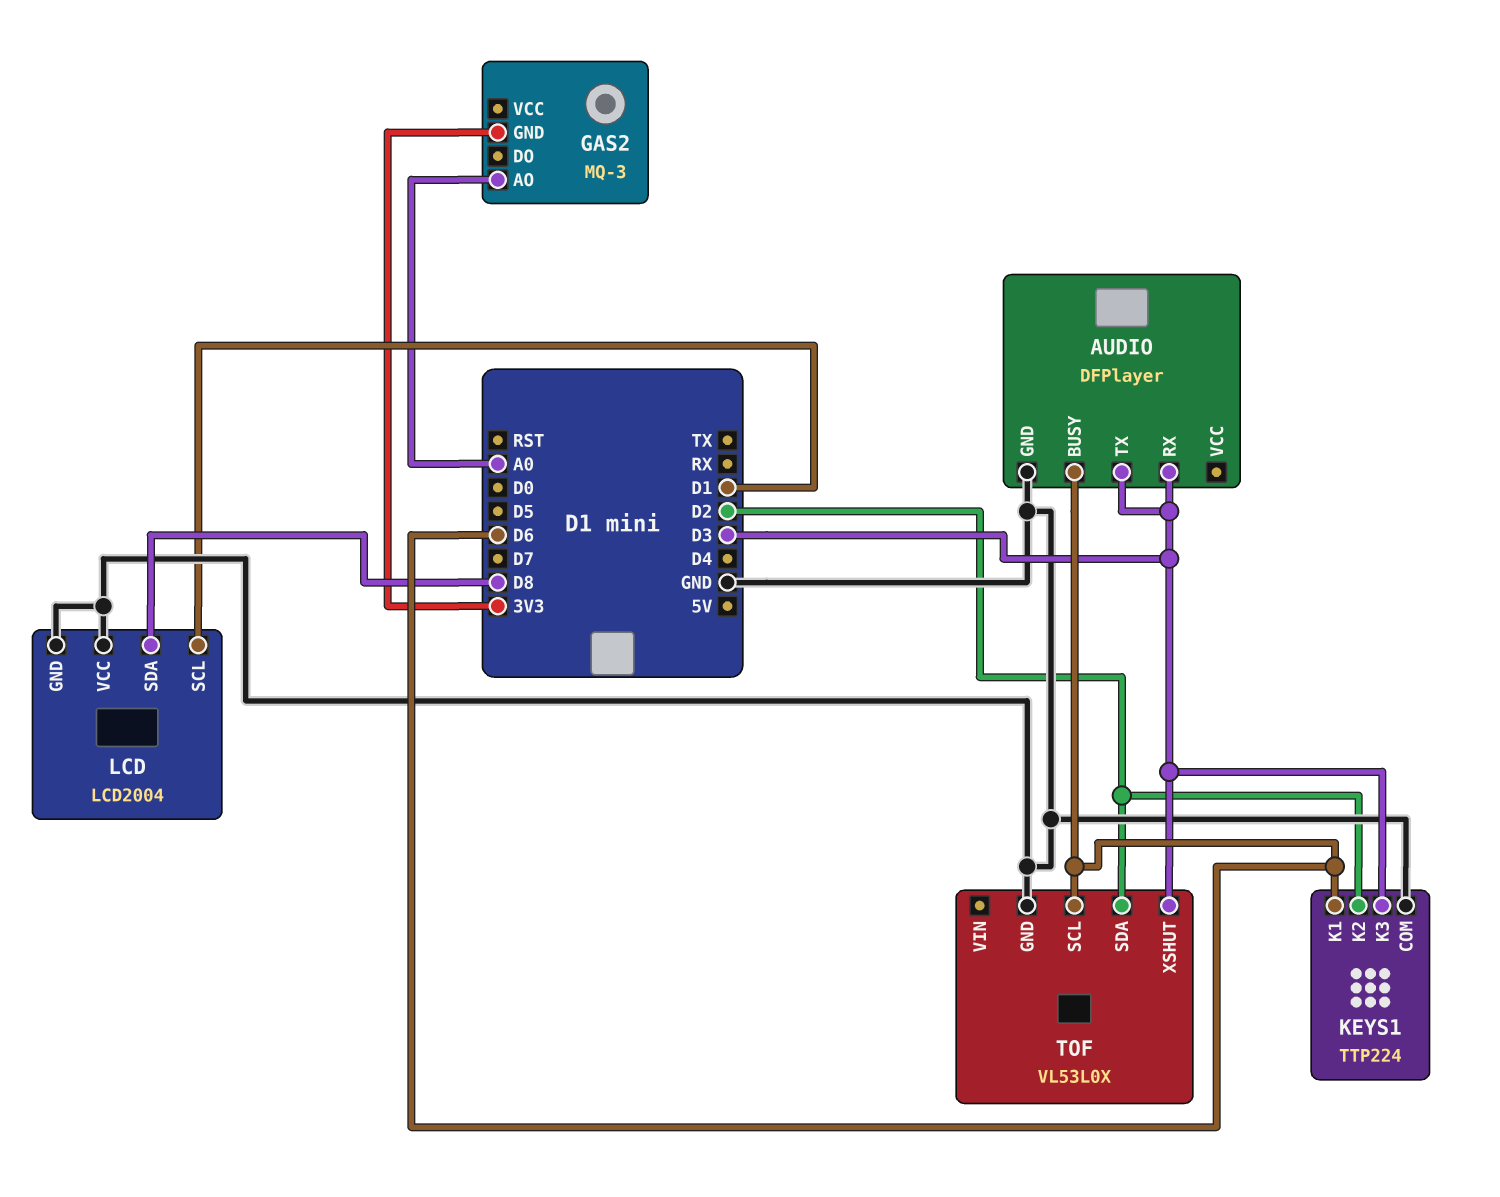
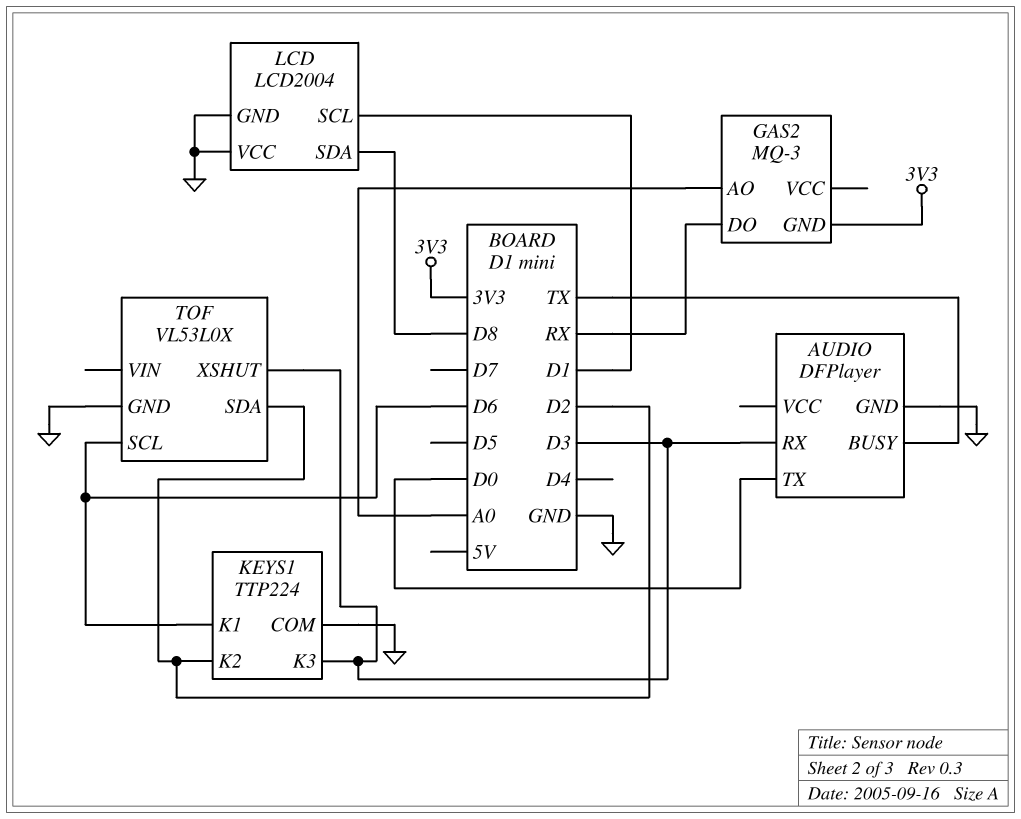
AUDIO pin BUSY: D6 -> TX
AUDIO pin TX: D3 -> D0
GAS2 pin DO: none -> RX

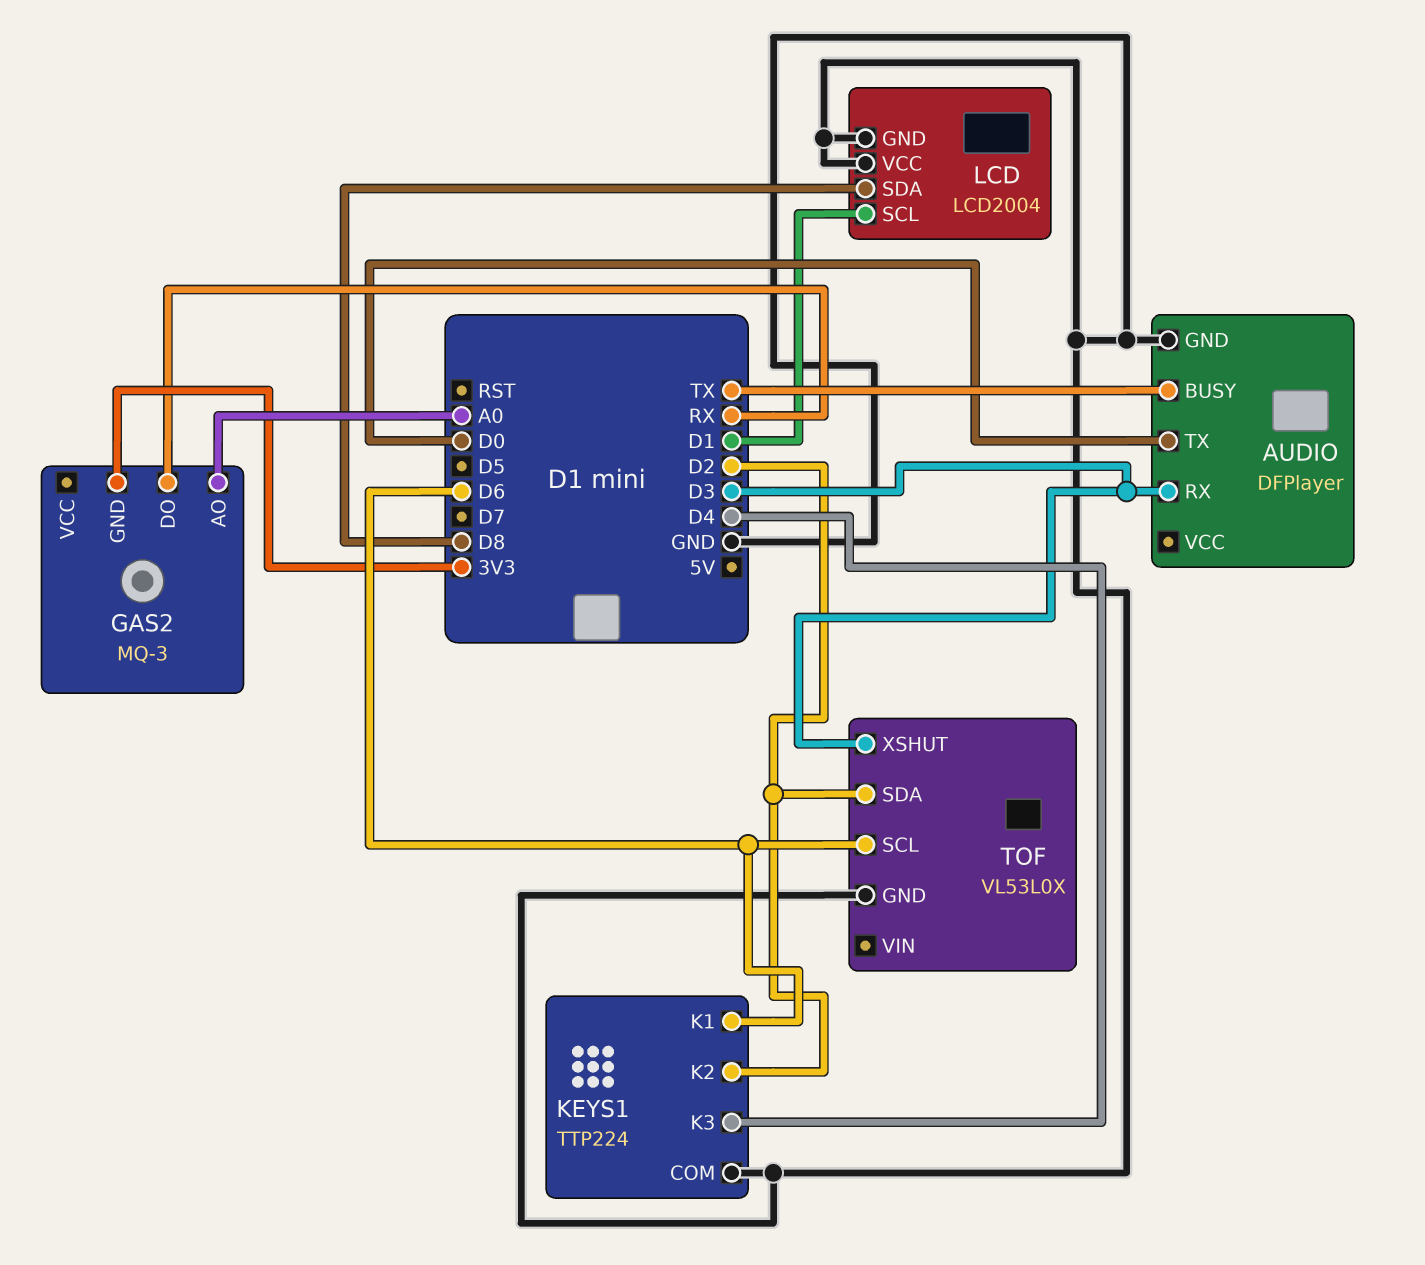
KEYS1 pin K3: D3 -> D4

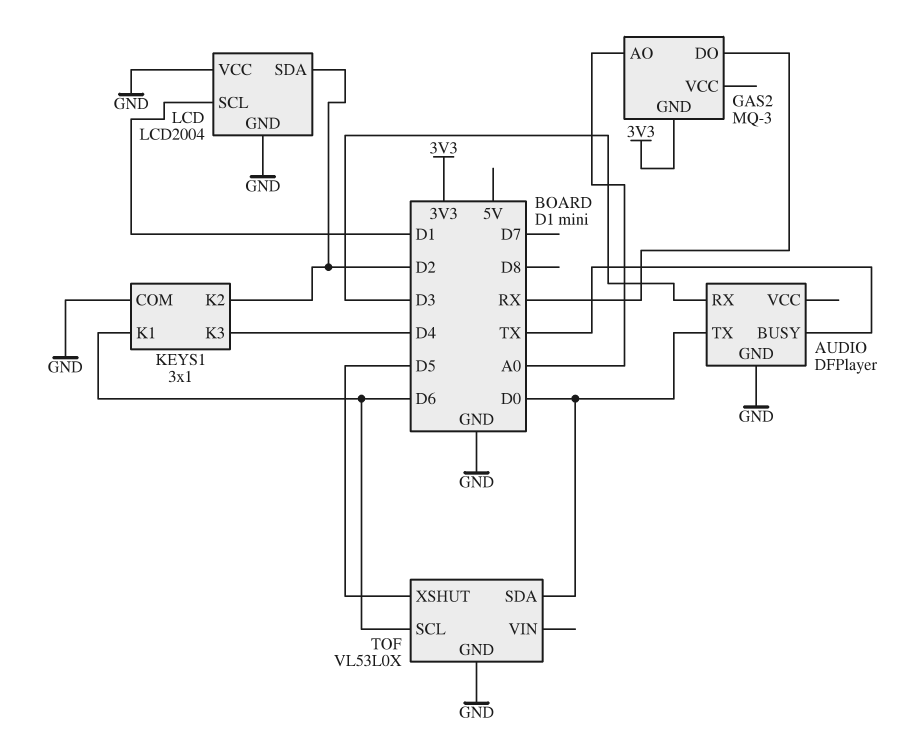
KEYS1: TTP224 -> 3x1
LCD pin SDA: D8 -> D2
TOF pin SDA: D2 -> D0
TOF pin XSHUT: D3 -> D5

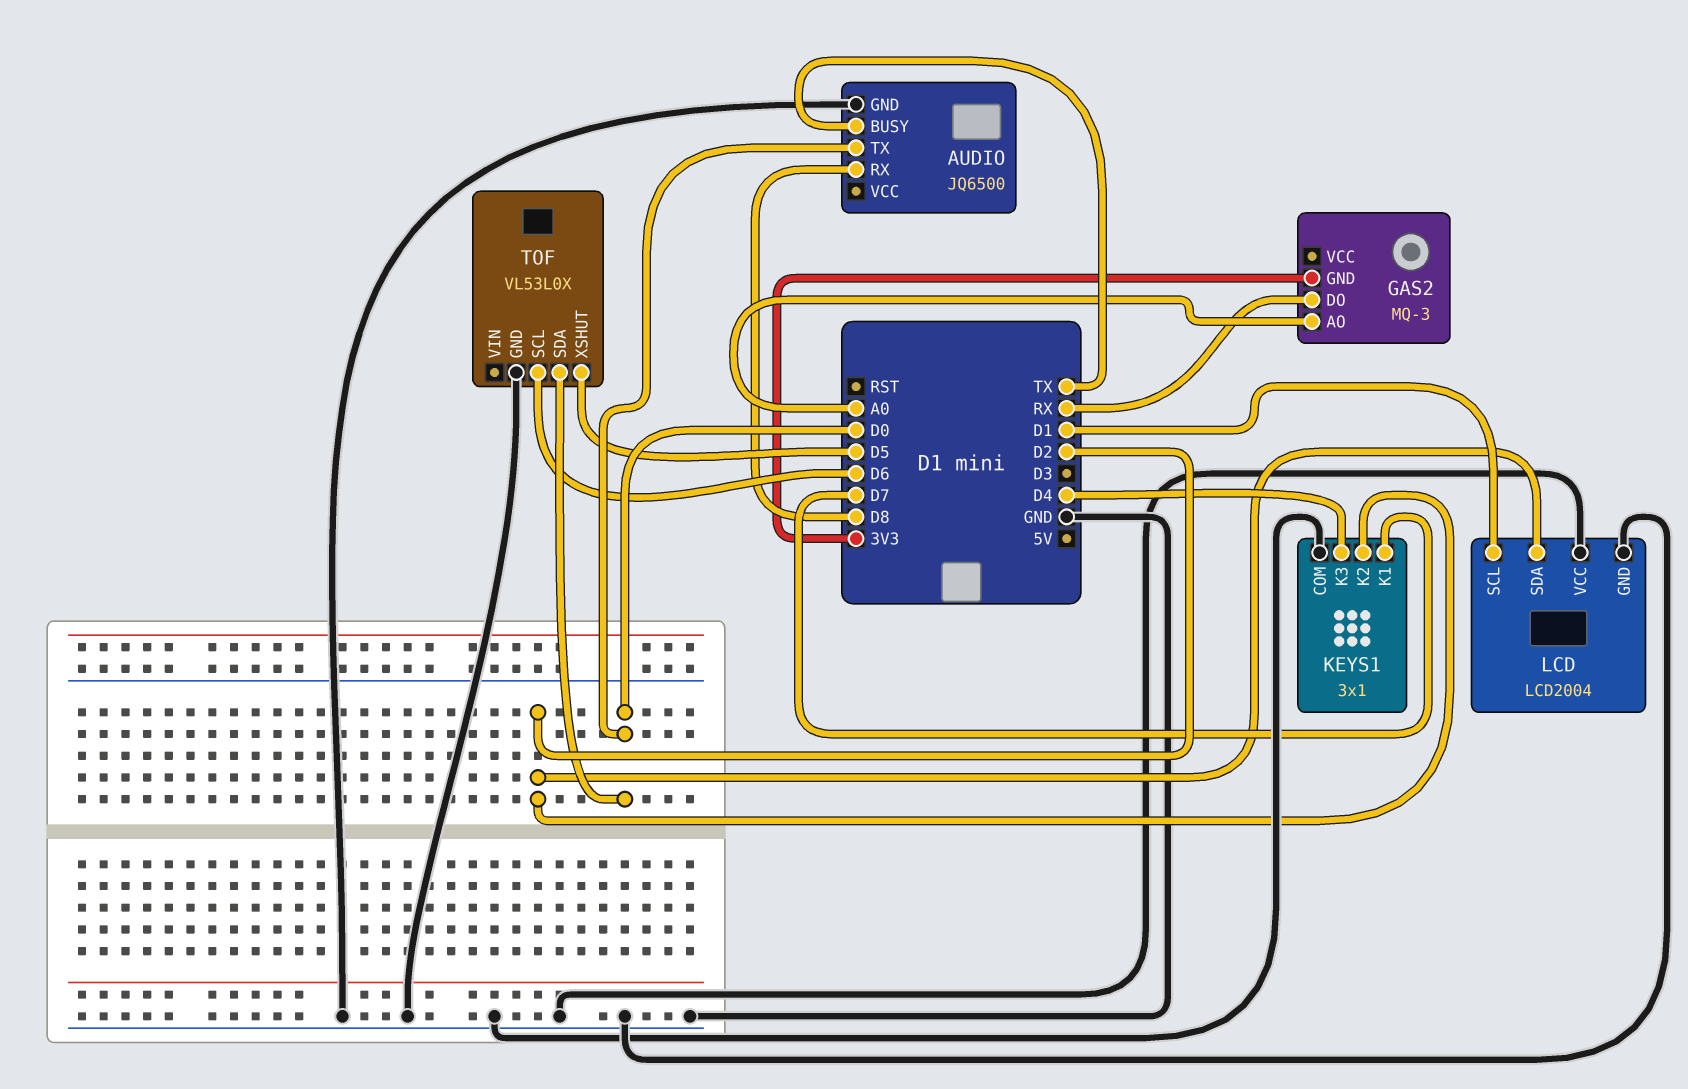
AUDIO: DFPlayer -> JQ6500
AUDIO pin RX: D3 -> D8
KEYS1 pin K1: D6 -> D7

